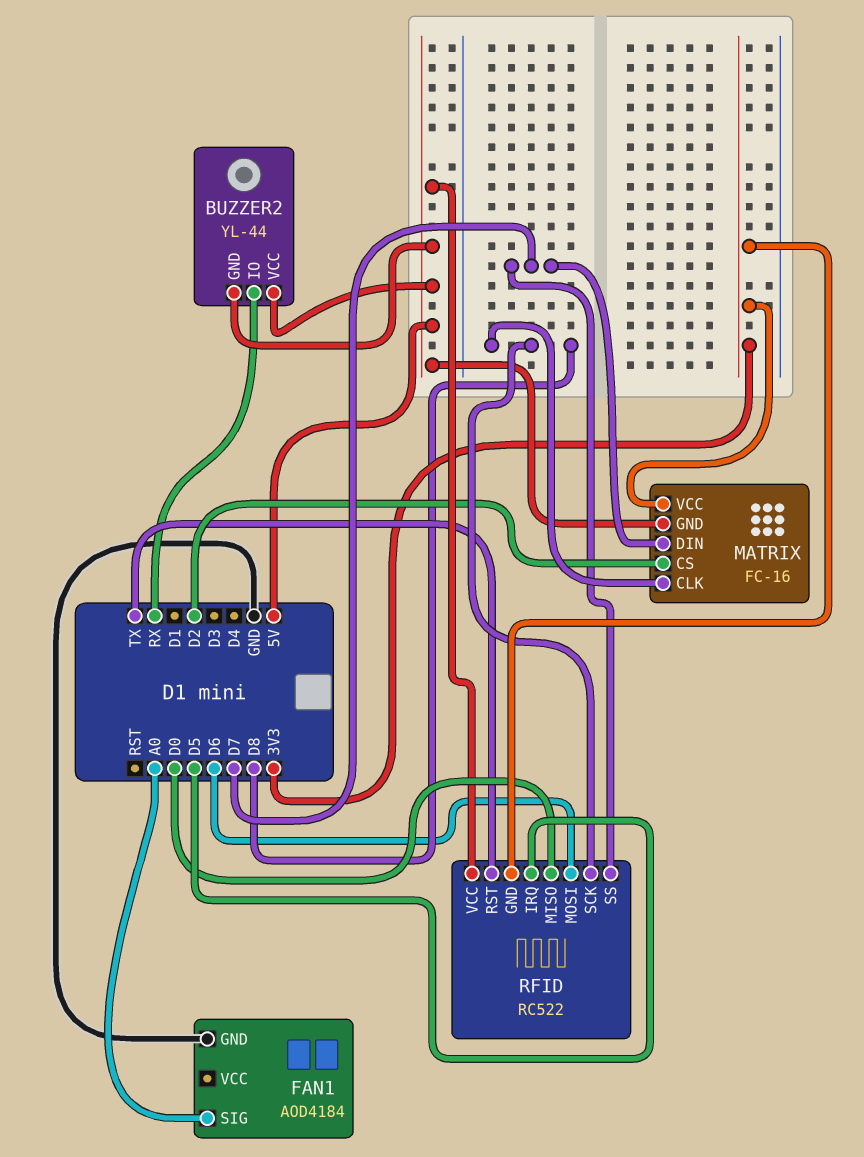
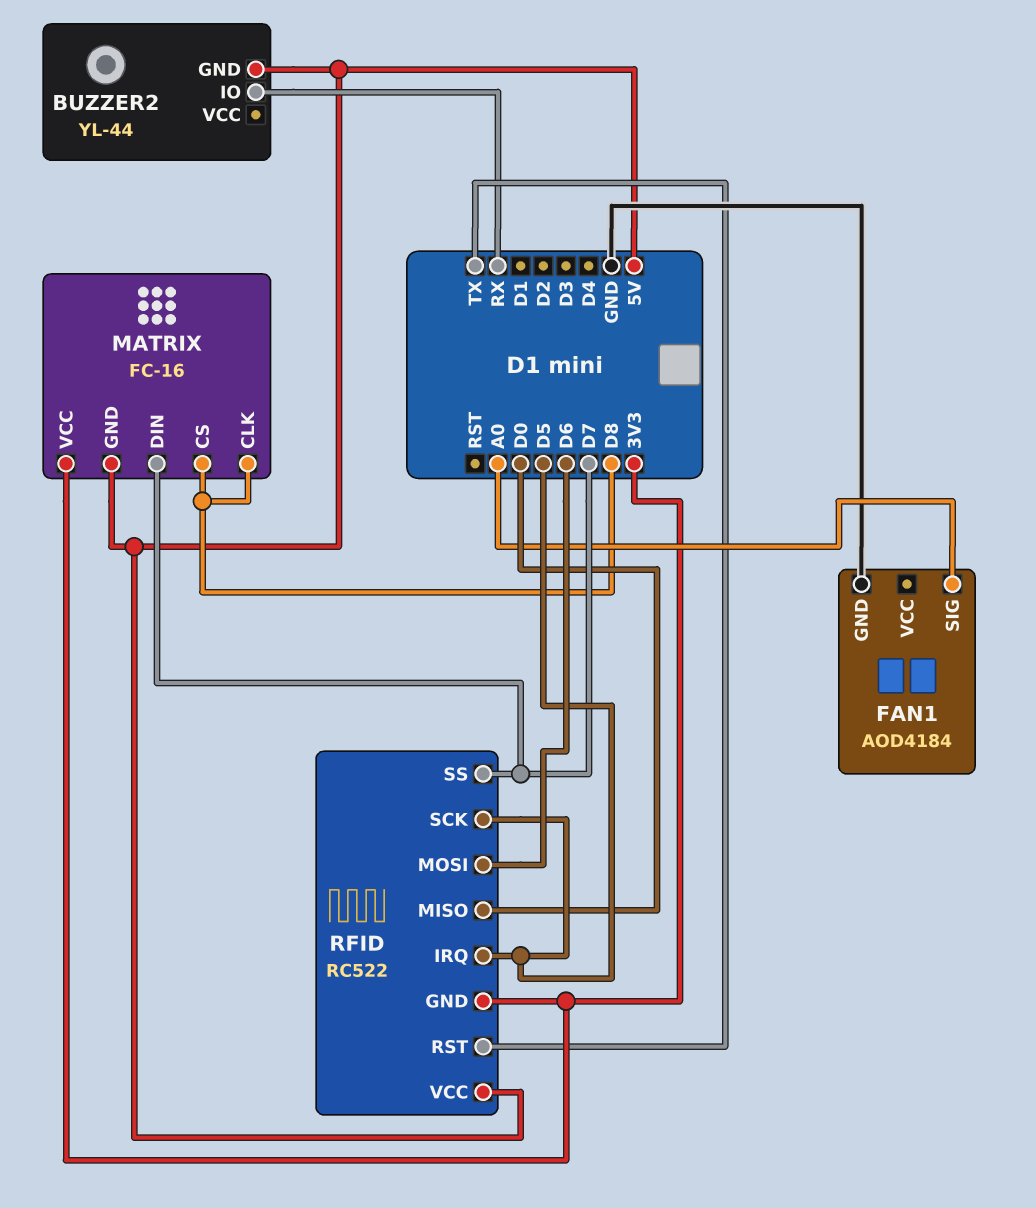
BUZZER2 pin VCC: 5V -> none
MATRIX pin CS: D2 -> D8
RFID pin SCK: D8 -> D5

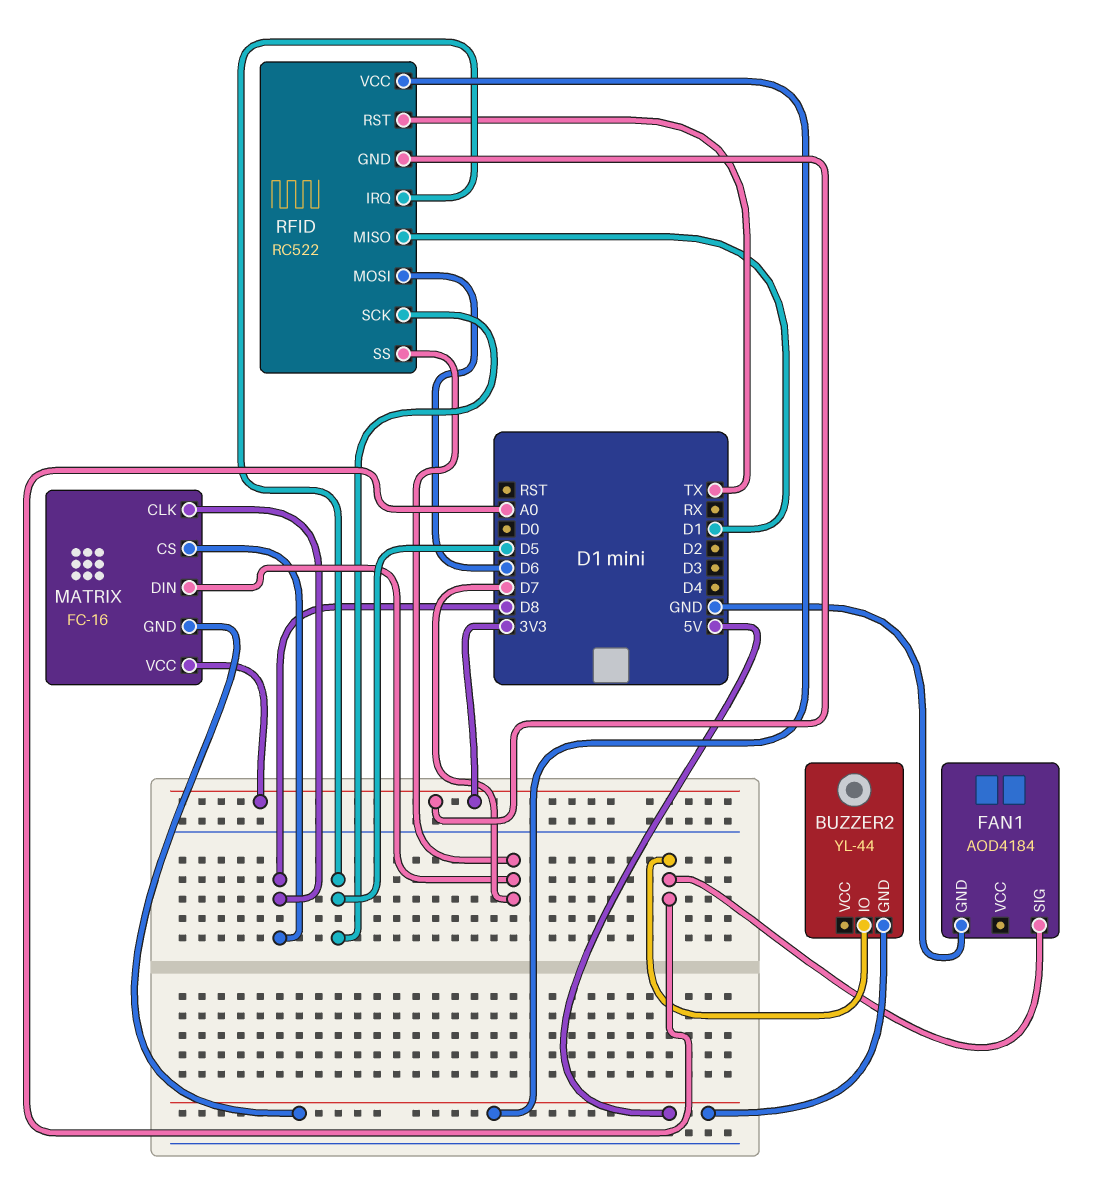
BUZZER2 pin IO: RX -> A0
RFID pin MISO: D0 -> D1

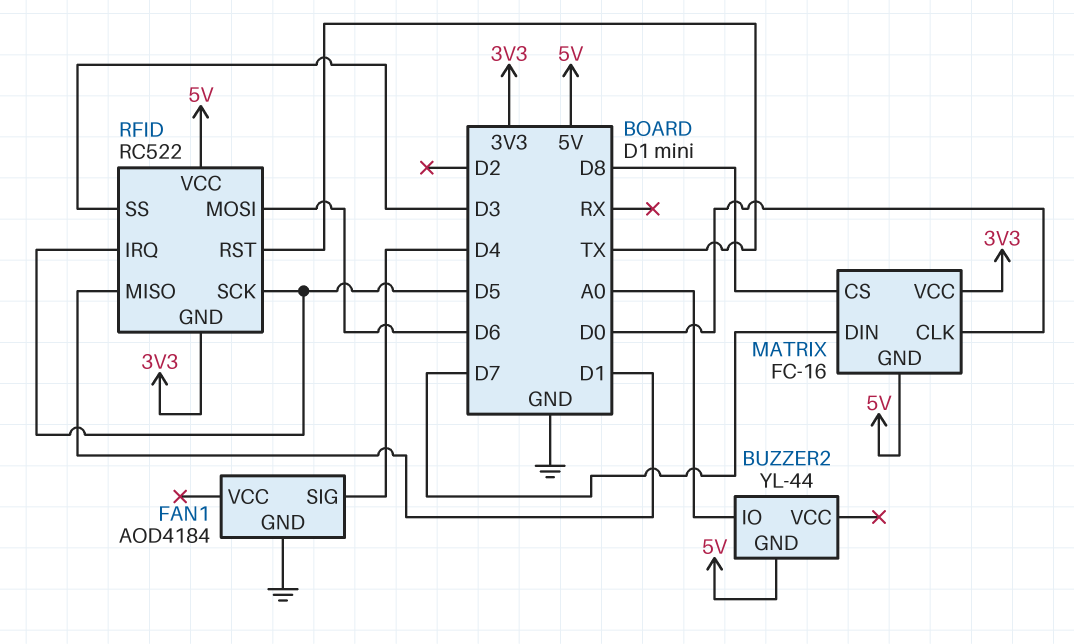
FAN1 pin SIG: A0 -> D4
MATRIX pin CLK: D8 -> D0
RFID pin SS: D7 -> D3

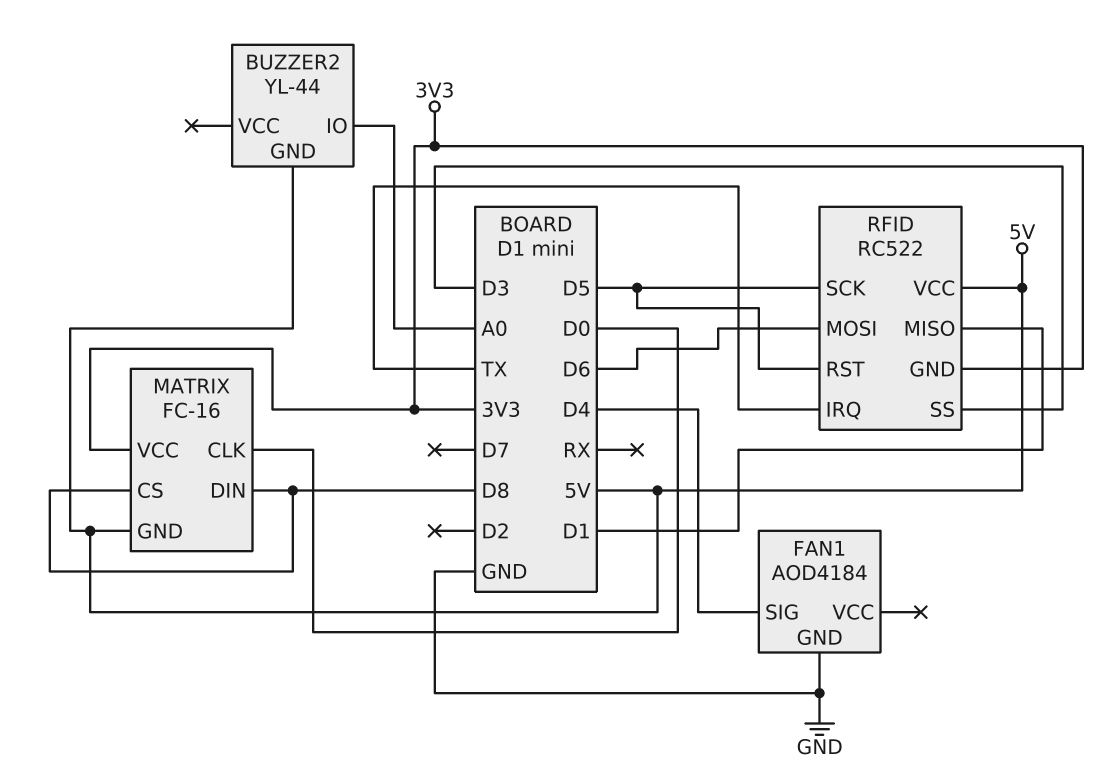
MATRIX pin DIN: D7 -> D8
RFID pin IRQ: D5 -> TX
RFID pin RST: TX -> D5

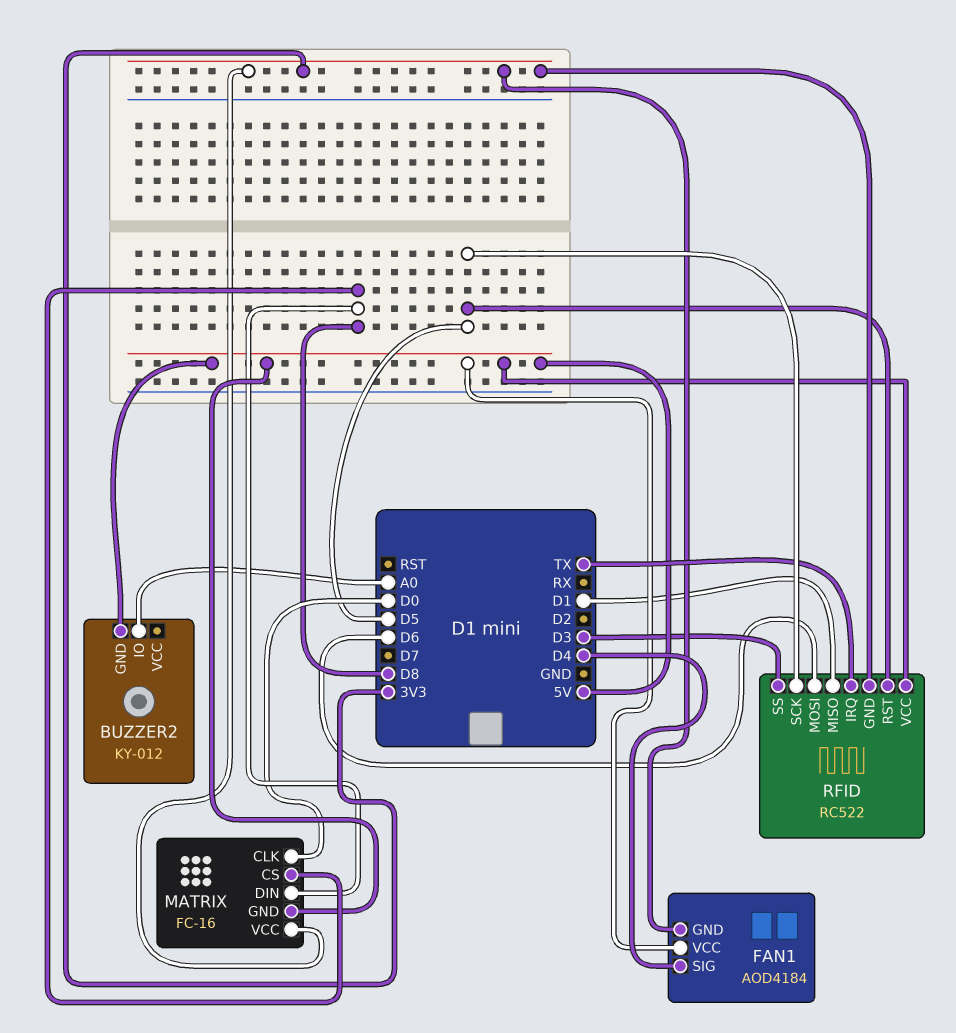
BUZZER2: YL-44 -> KY-012
FAN1 pin GND: GND -> 3V3
FAN1 pin VCC: none -> 5V

